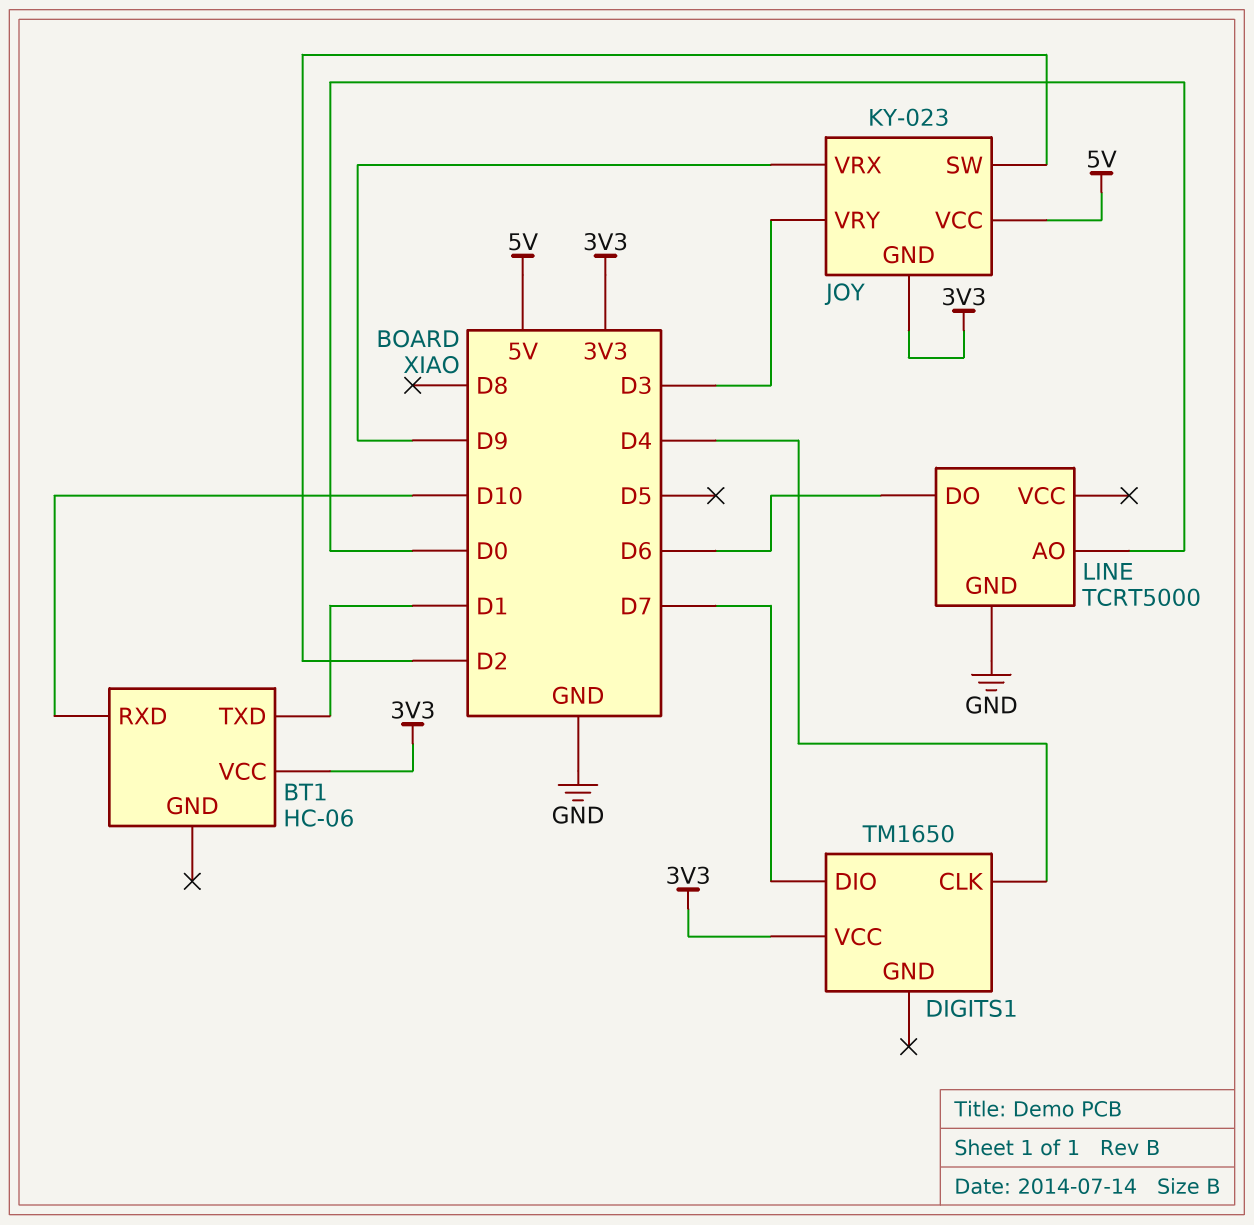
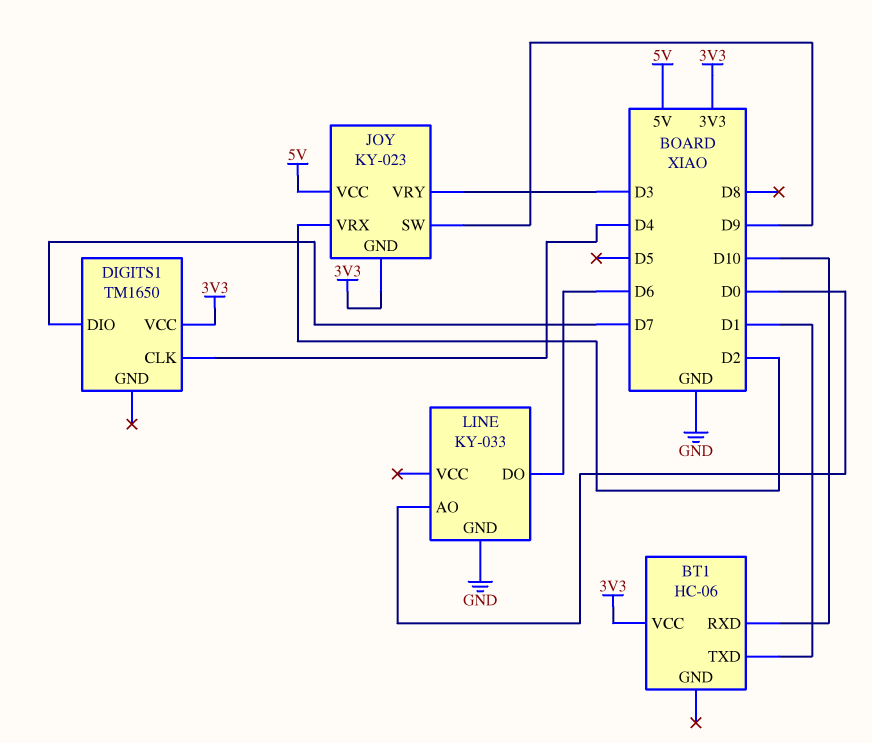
JOY pin SW: D2 -> D9
JOY pin VRX: D9 -> D2
LINE: TCRT5000 -> KY-033

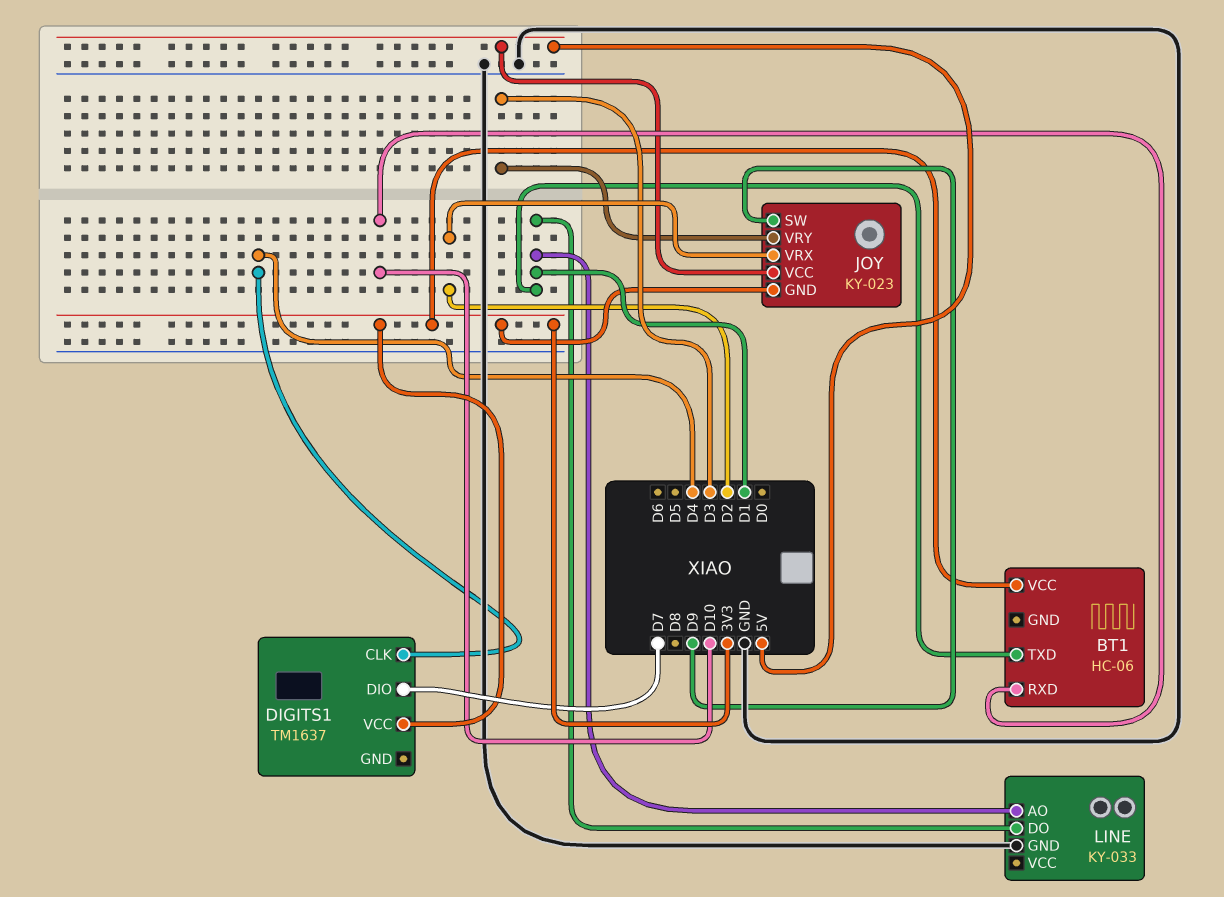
DIGITS1: TM1650 -> TM1637
LINE pin AO: D0 -> D1
LINE pin DO: D6 -> D1

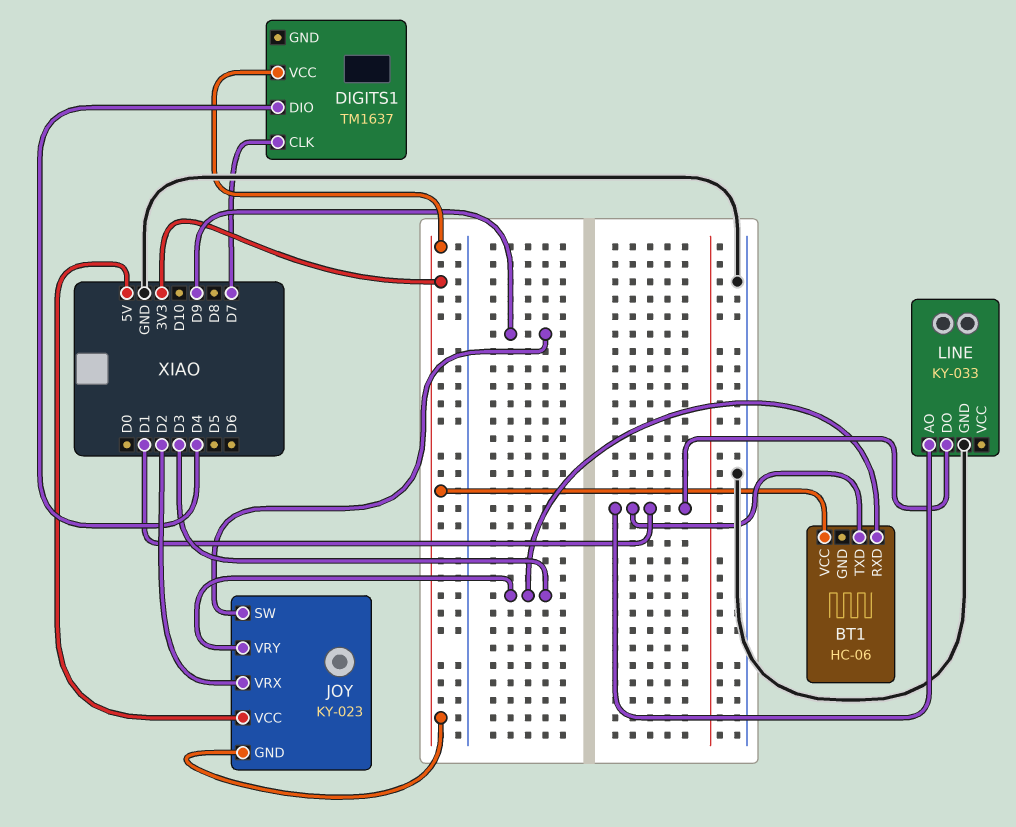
BT1 pin RXD: D10 -> D3
DIGITS1 pin CLK: D4 -> D7
DIGITS1 pin DIO: D7 -> D4

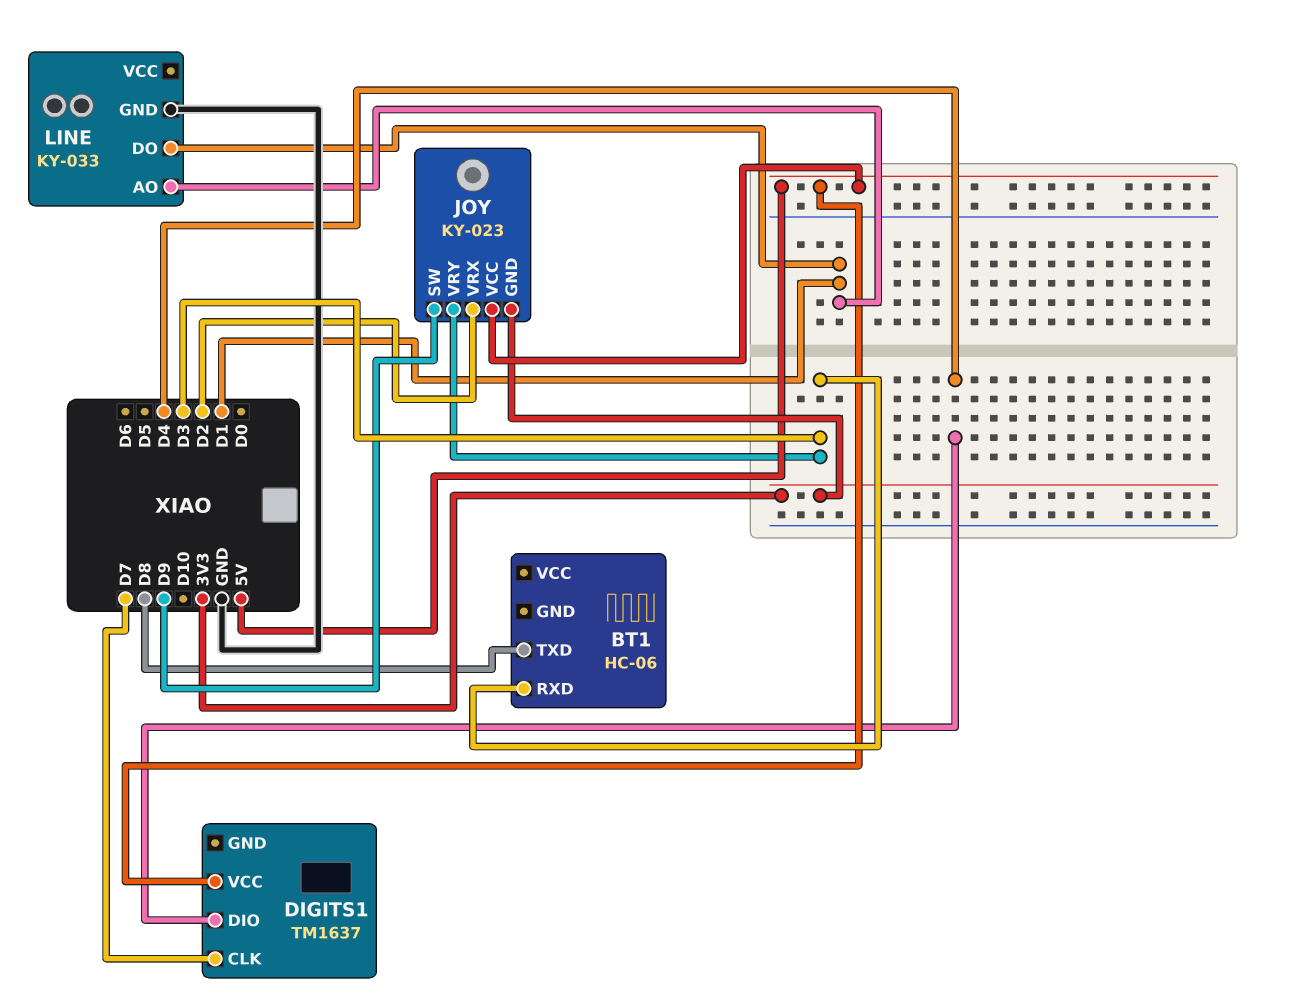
BT1 pin TXD: D1 -> D8
BT1 pin VCC: 3V3 -> none
DIGITS1 pin VCC: 3V3 -> 5V

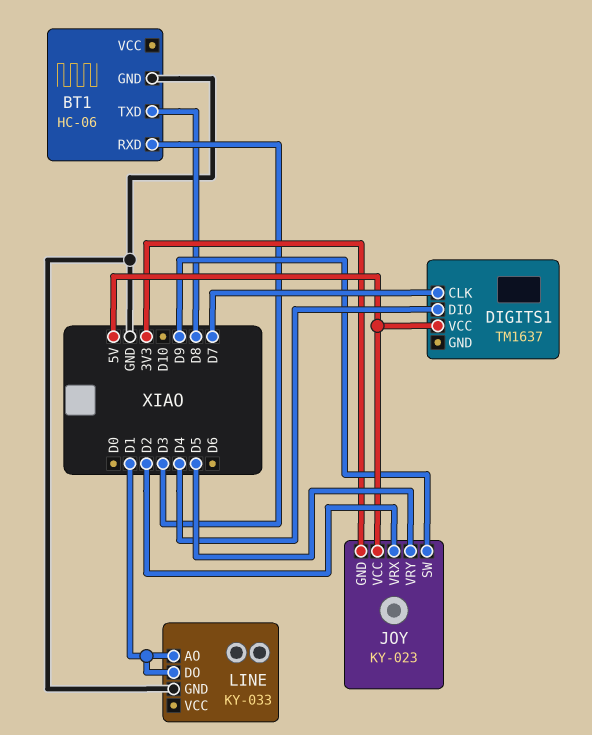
BT1 pin GND: none -> GND
JOY pin VRY: D3 -> D5

